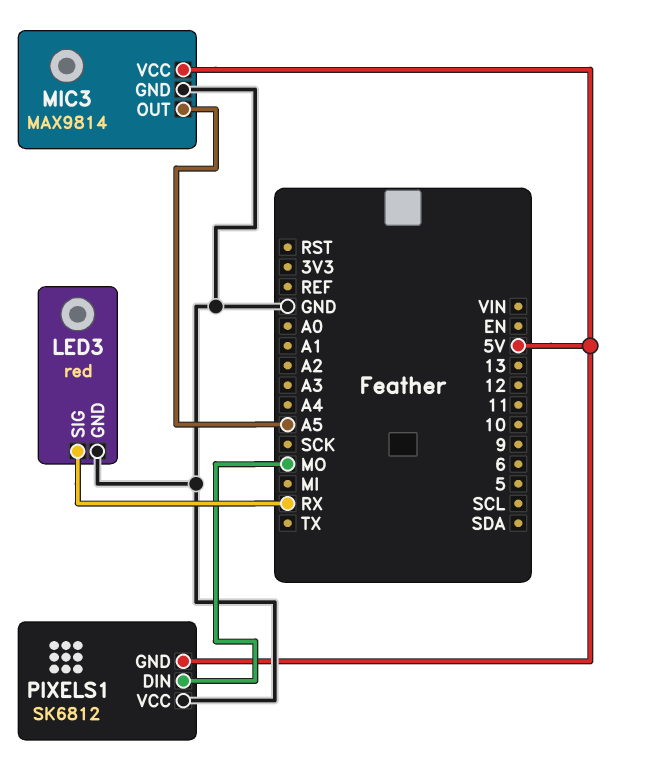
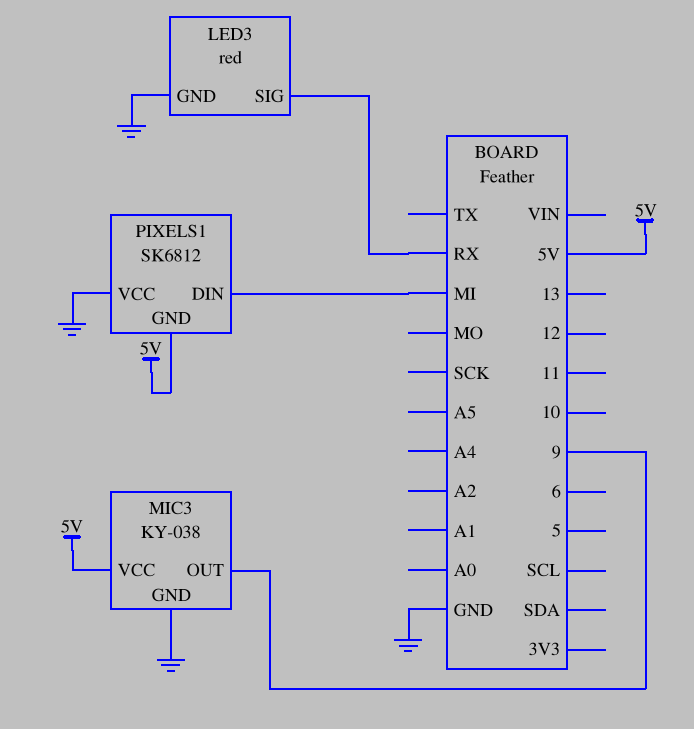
MIC3: MAX9814 -> KY-038
MIC3 pin OUT: A5 -> 9
PIXELS1 pin DIN: MO -> MI

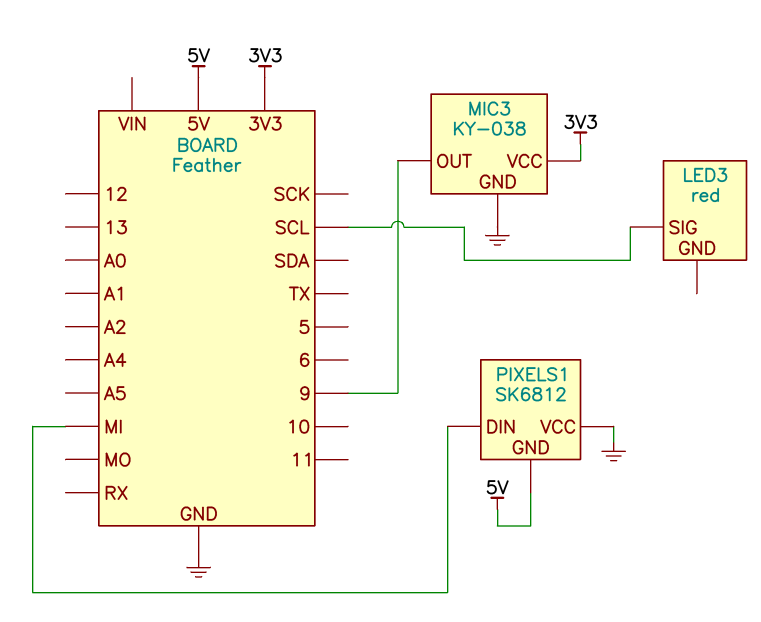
LED3 pin GND: GND -> none
LED3 pin SIG: RX -> SCL
MIC3 pin VCC: 5V -> 3V3

